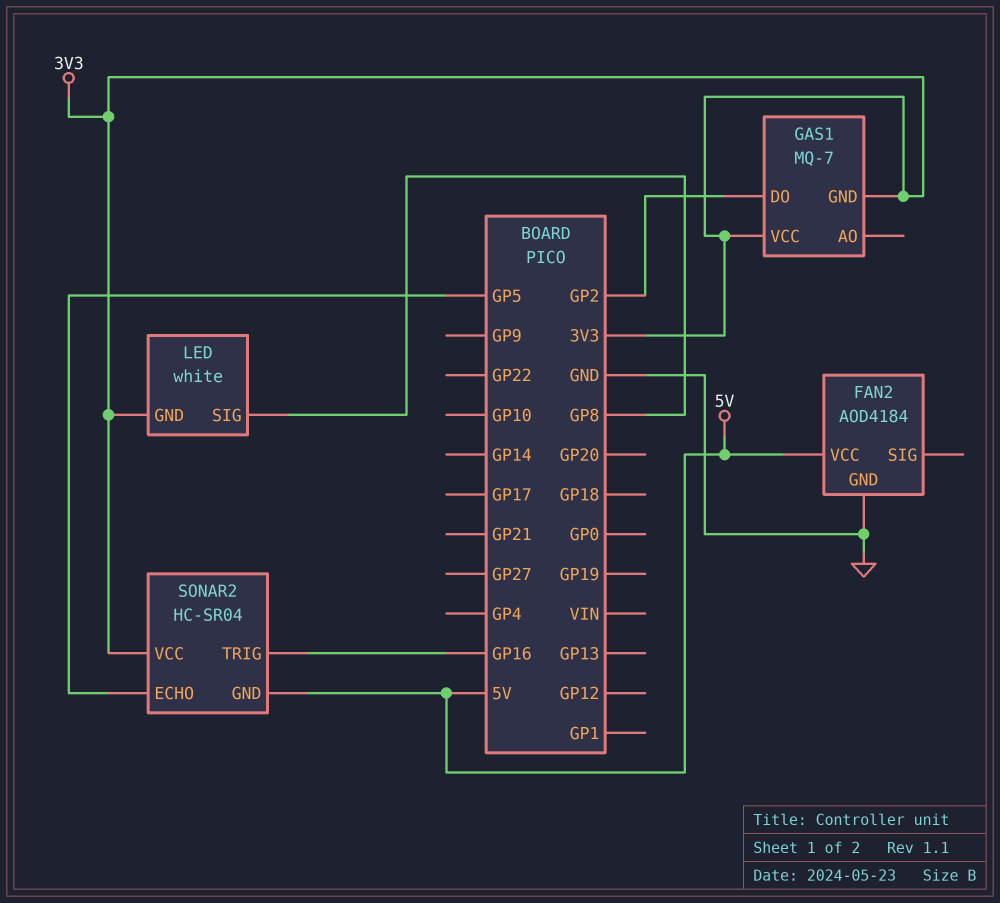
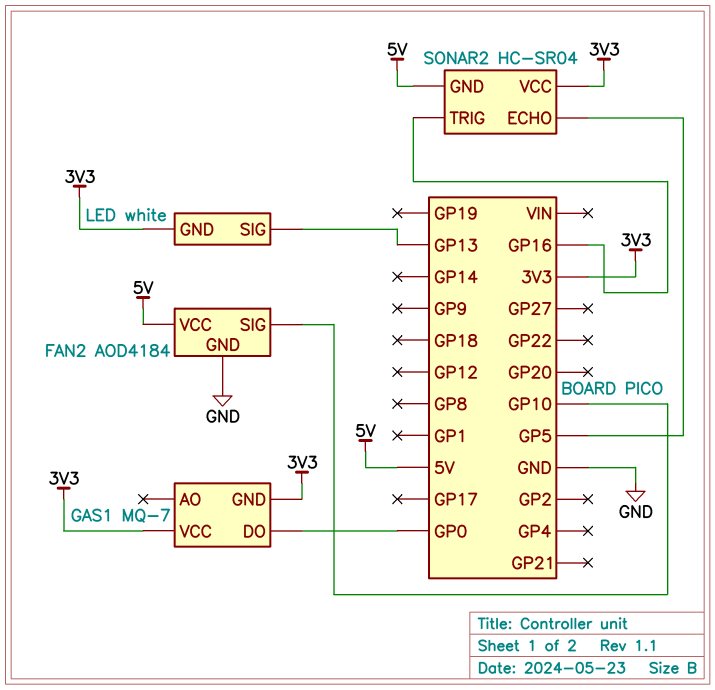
FAN2 pin SIG: none -> GP10
GAS1 pin DO: GP2 -> GP0
LED pin SIG: GP8 -> GP13

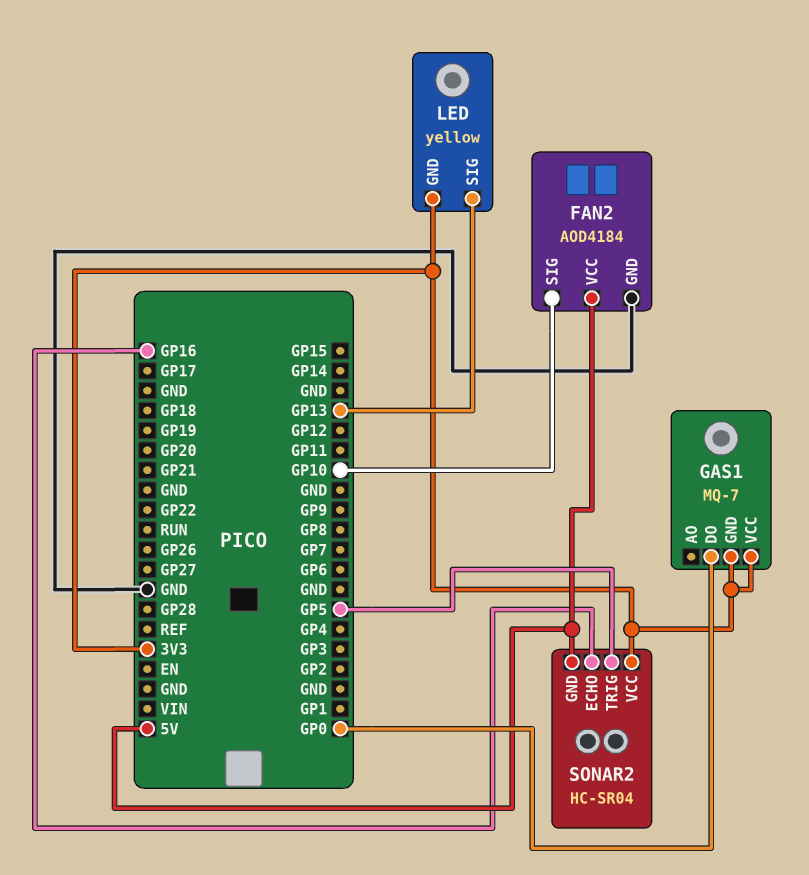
LED: white -> yellow
SONAR2 pin ECHO: GP5 -> GP16
SONAR2 pin TRIG: GP16 -> GP5

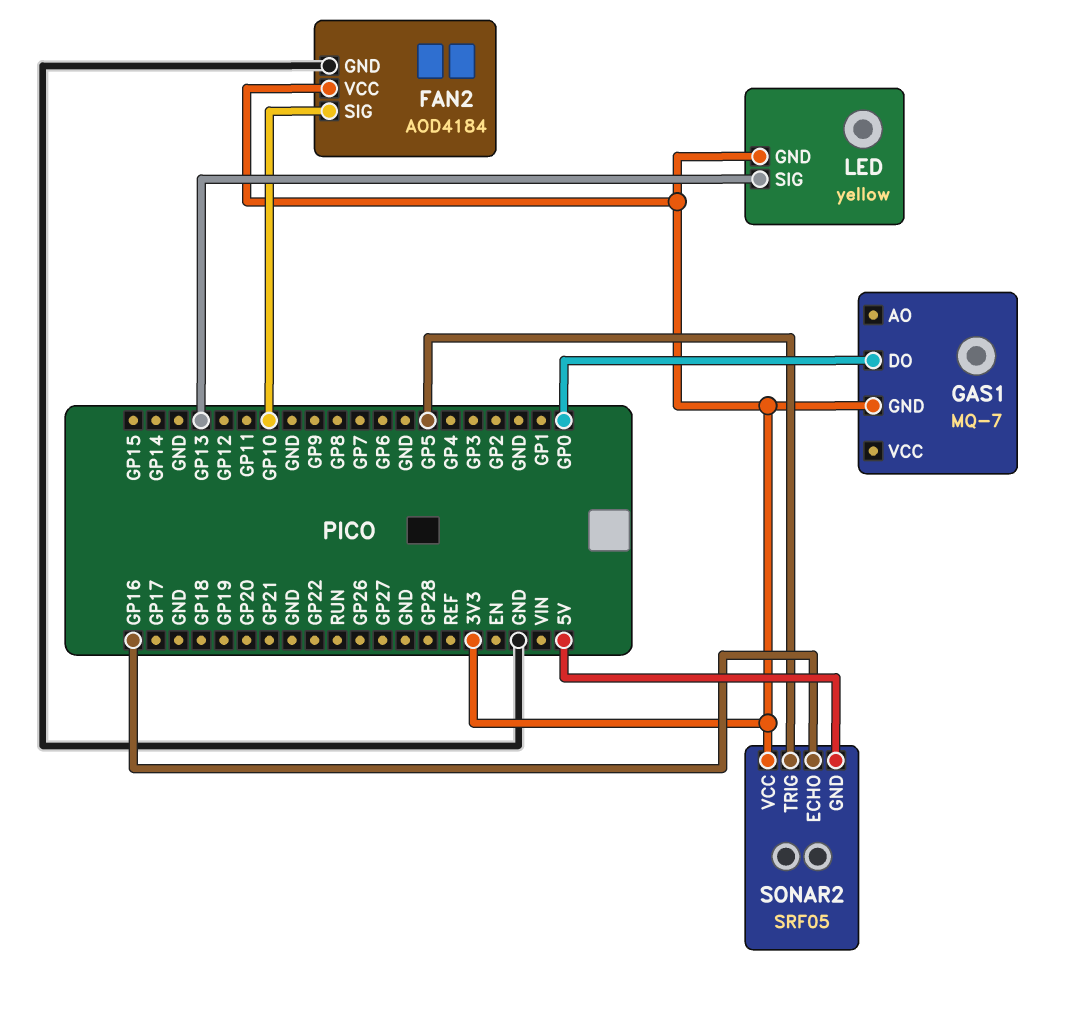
FAN2 pin VCC: 5V -> 3V3
GAS1 pin VCC: 3V3 -> none
SONAR2: HC-SR04 -> SRF05

